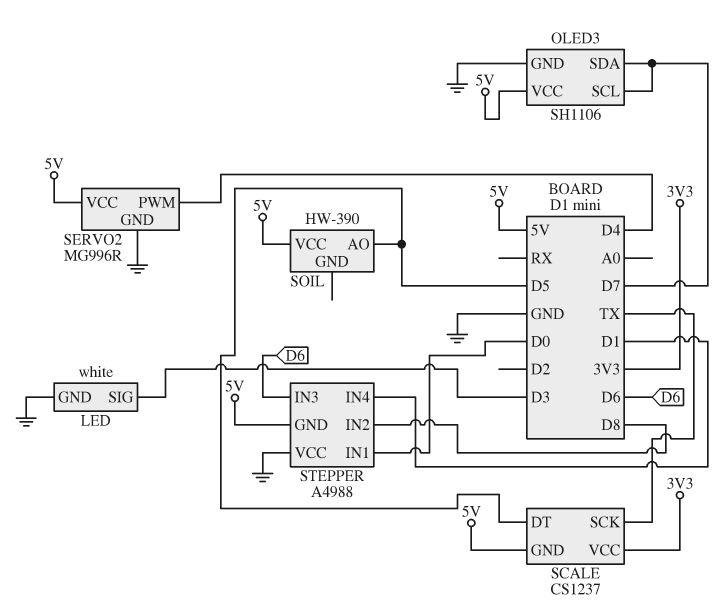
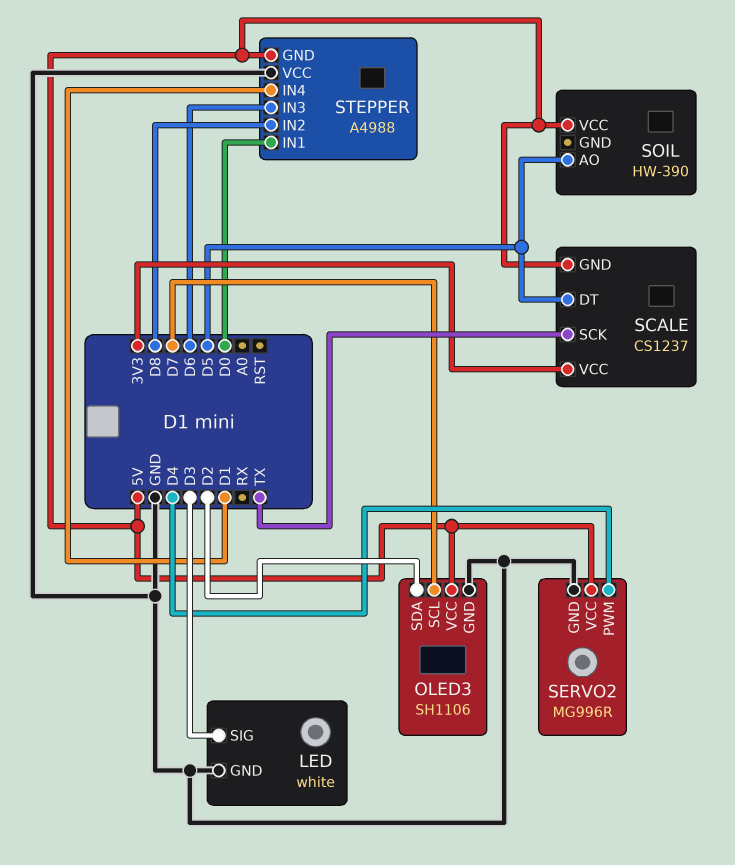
OLED3 pin SDA: D7 -> D2

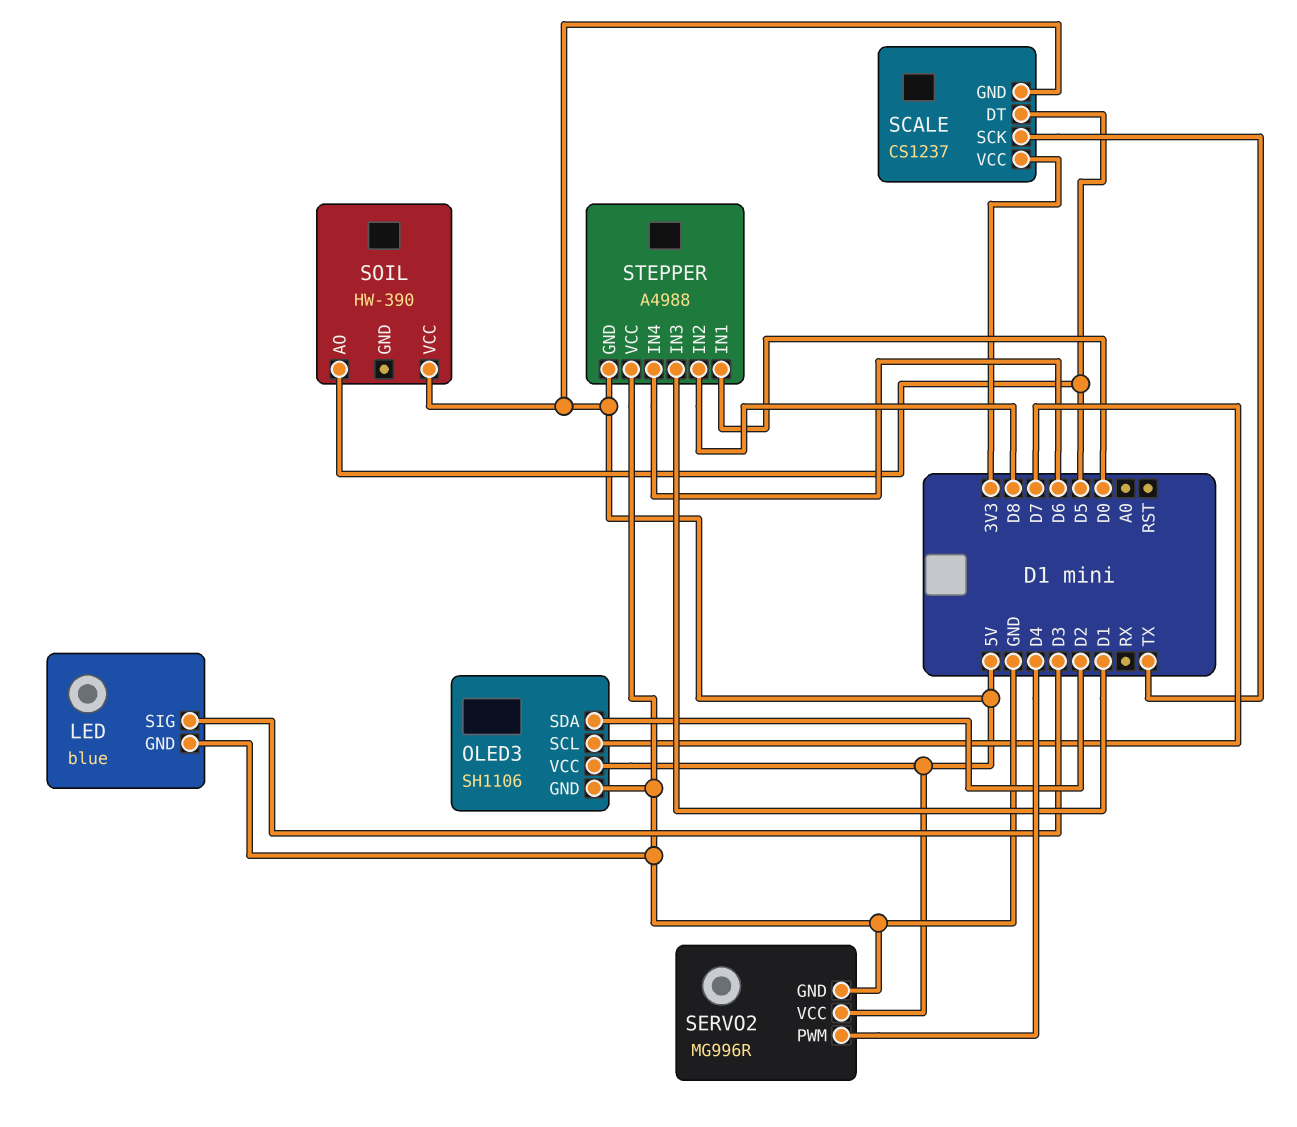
LED: white -> blue
STEPPER pin IN3: D6 -> D1
STEPPER pin IN4: D1 -> D6

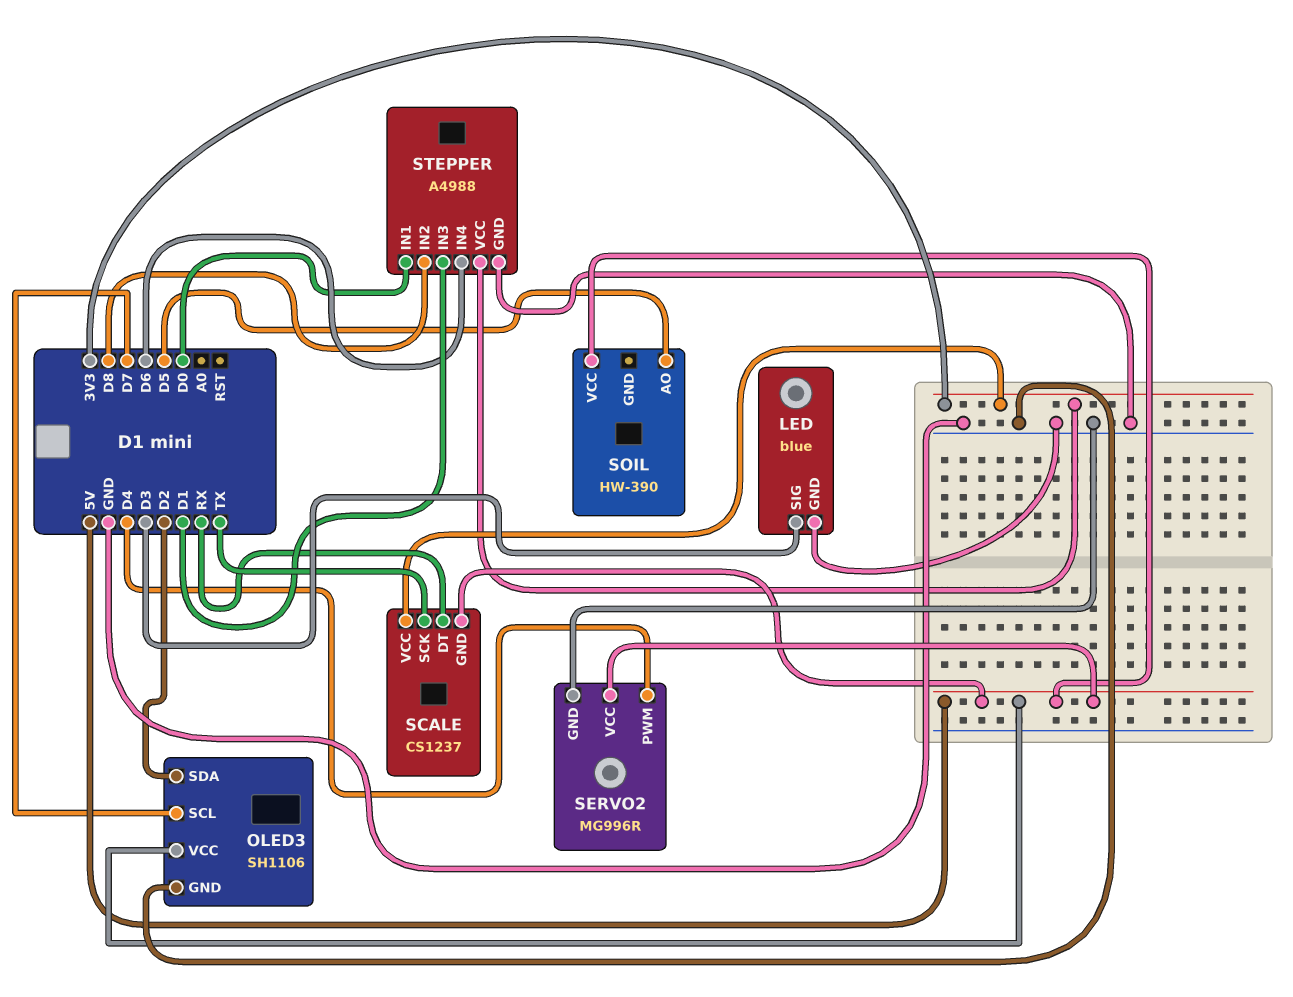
SCALE pin DT: D5 -> RX
STEPPER pin GND: 5V -> GND
STEPPER pin VCC: GND -> 3V3

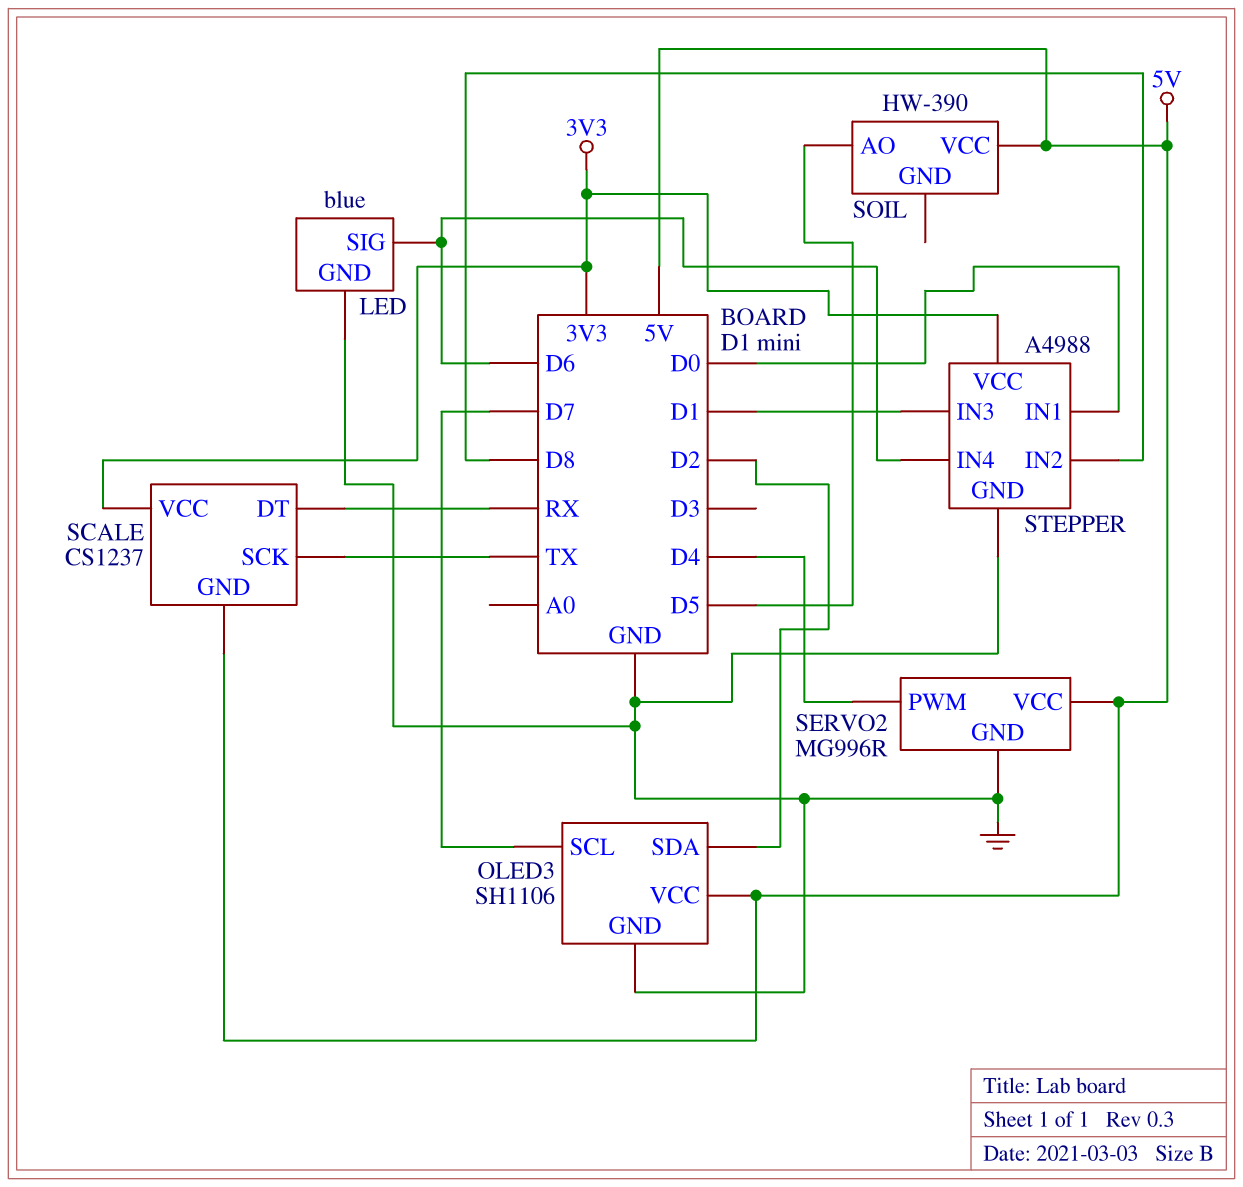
LED pin SIG: D3 -> D6

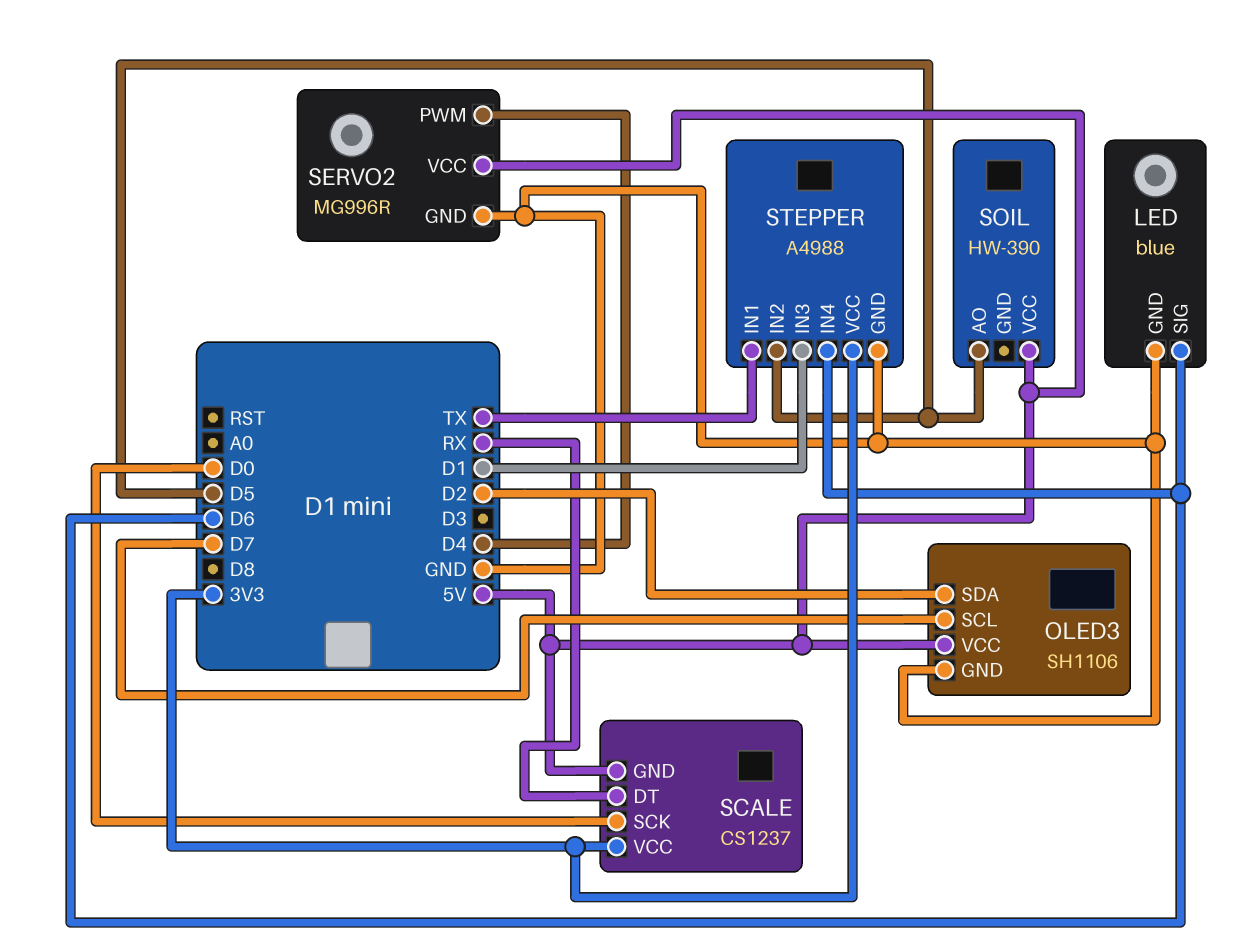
SCALE pin SCK: TX -> D0
STEPPER pin IN1: D0 -> TX
STEPPER pin IN2: D8 -> D5

